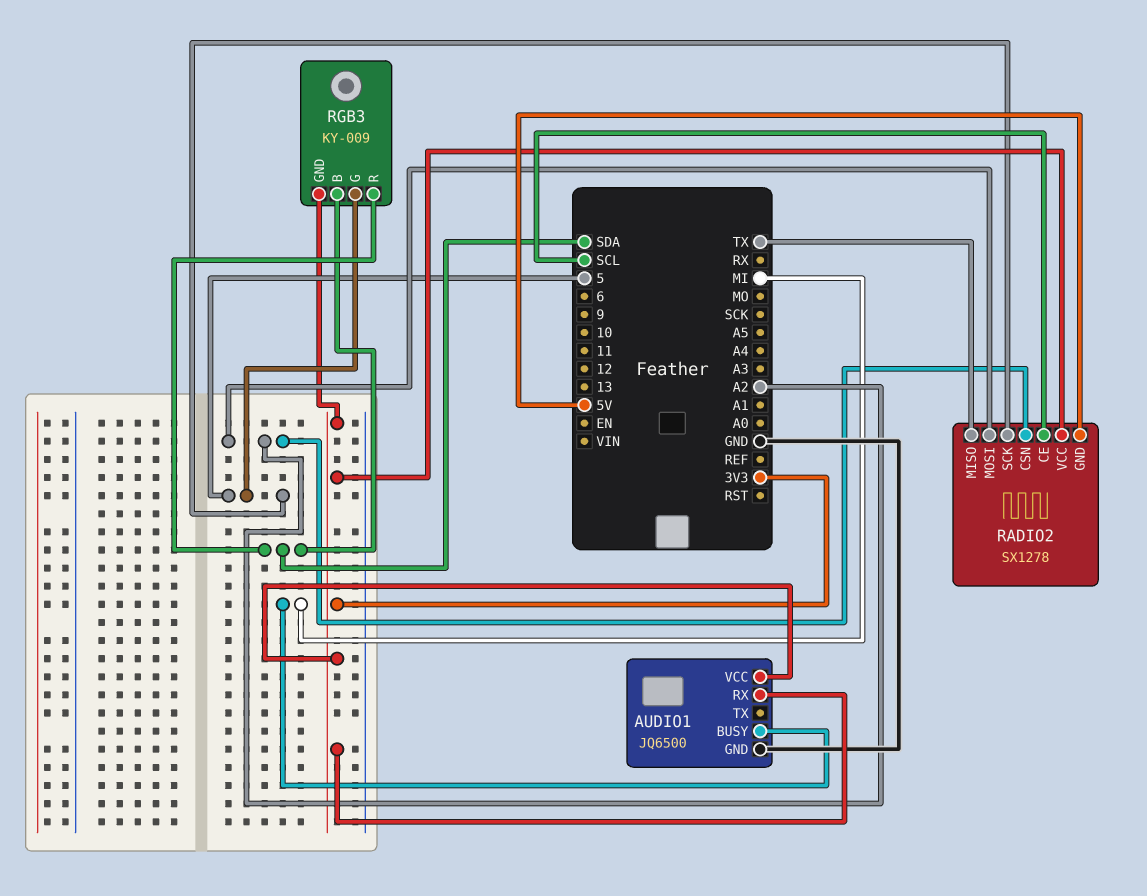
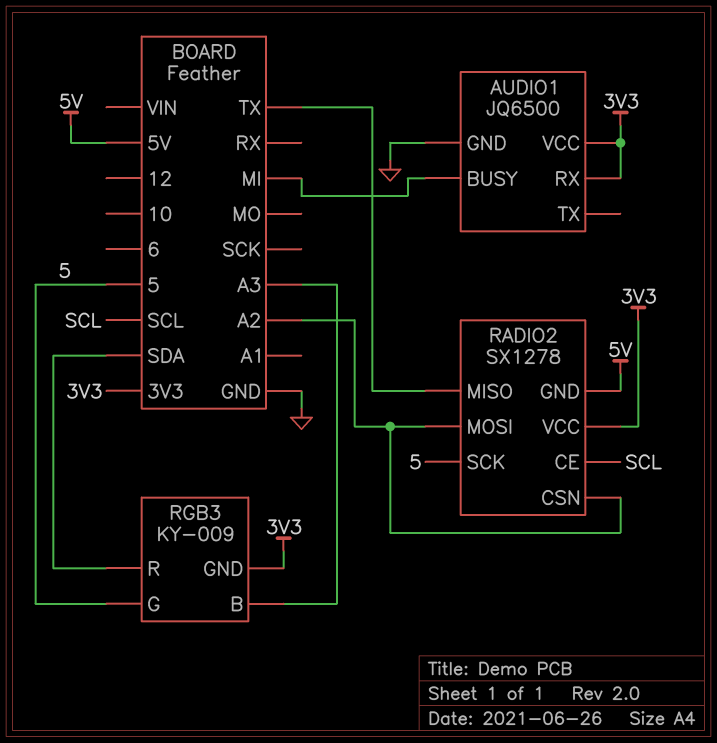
RGB3 pin B: SDA -> A3

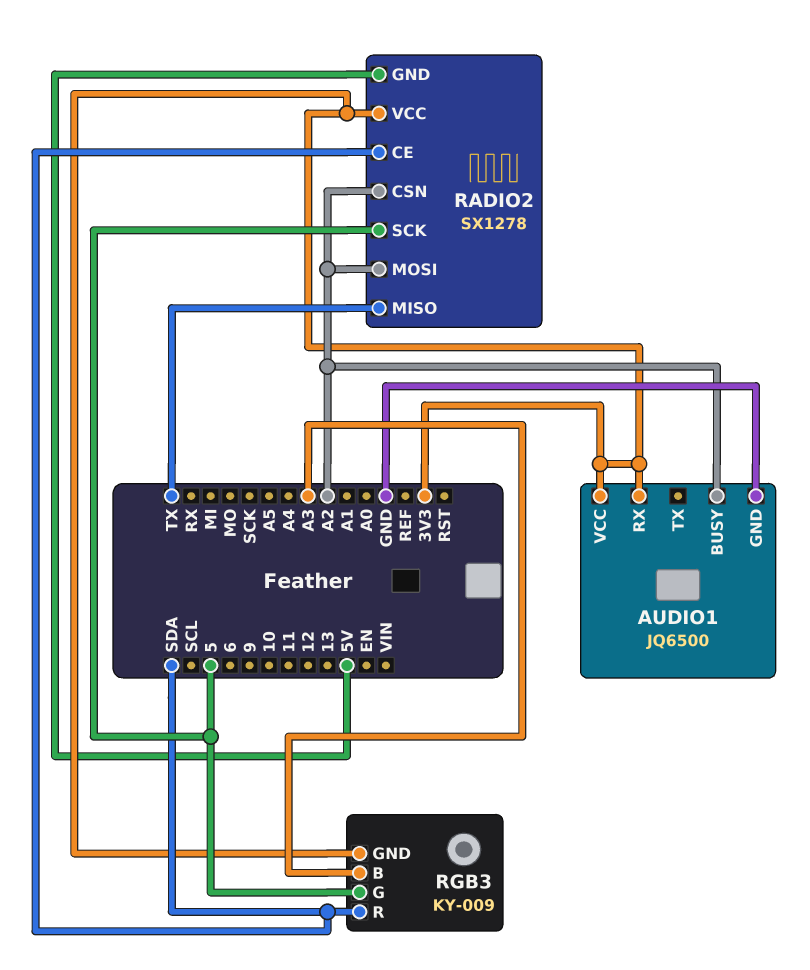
AUDIO1 pin BUSY: MI -> A2
RADIO2 pin CE: SCL -> SDA

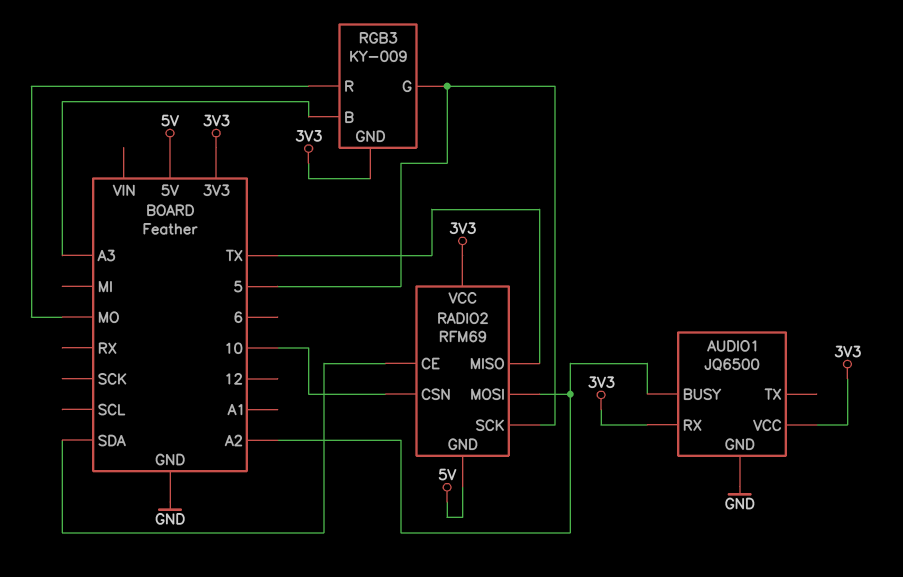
RADIO2: SX1278 -> RFM69
RADIO2 pin CSN: A2 -> 10
RGB3 pin R: SDA -> MO

